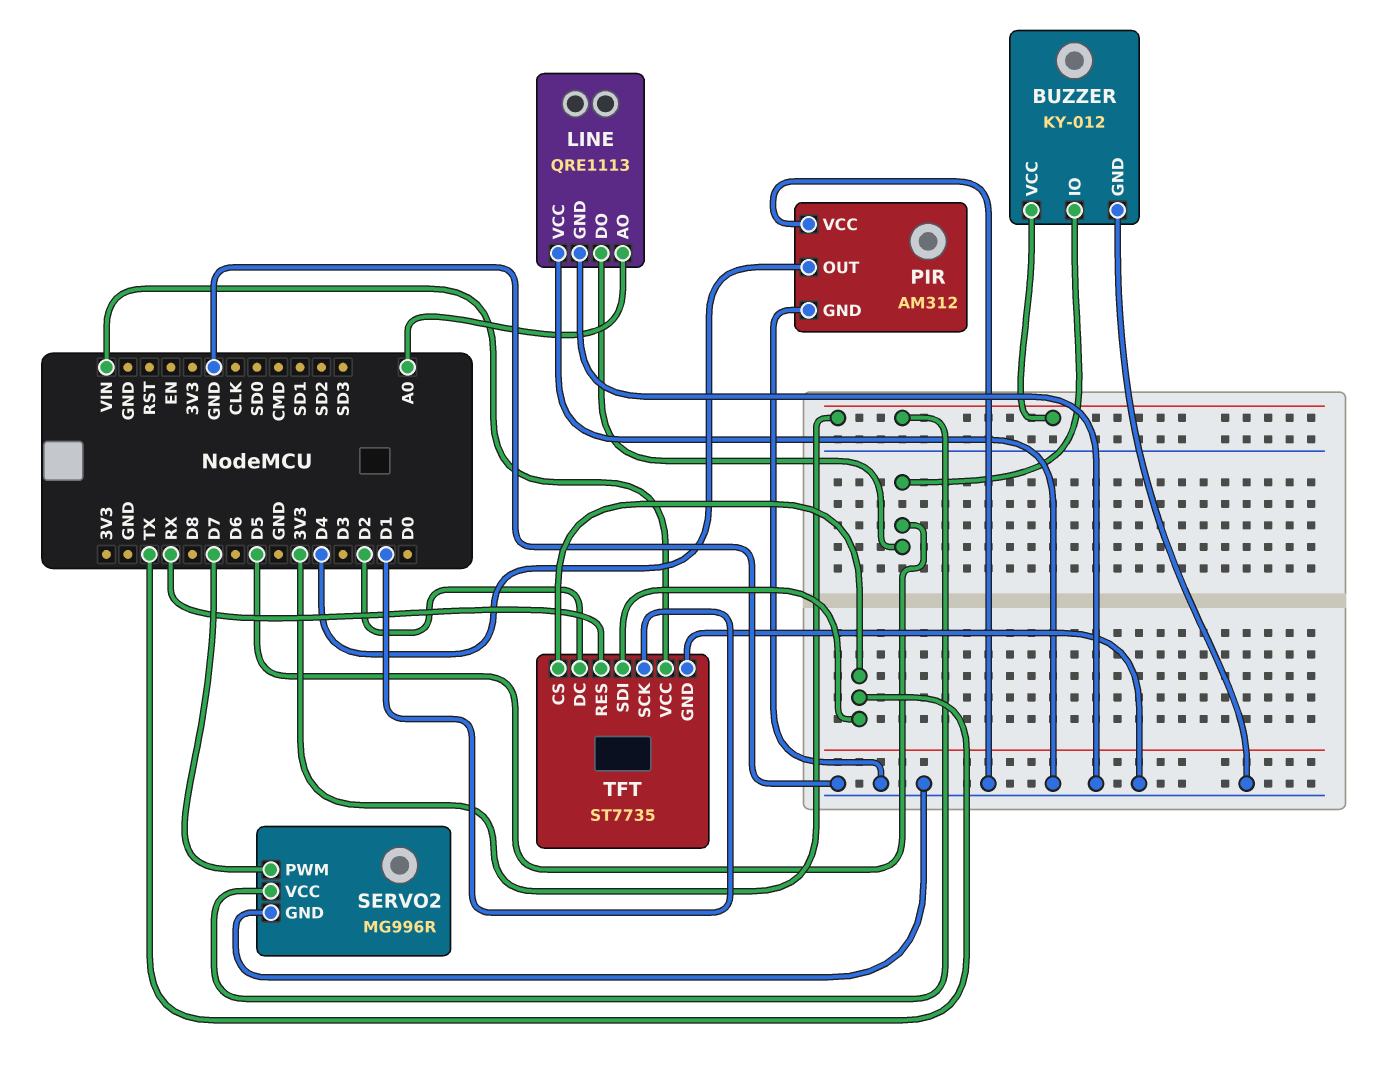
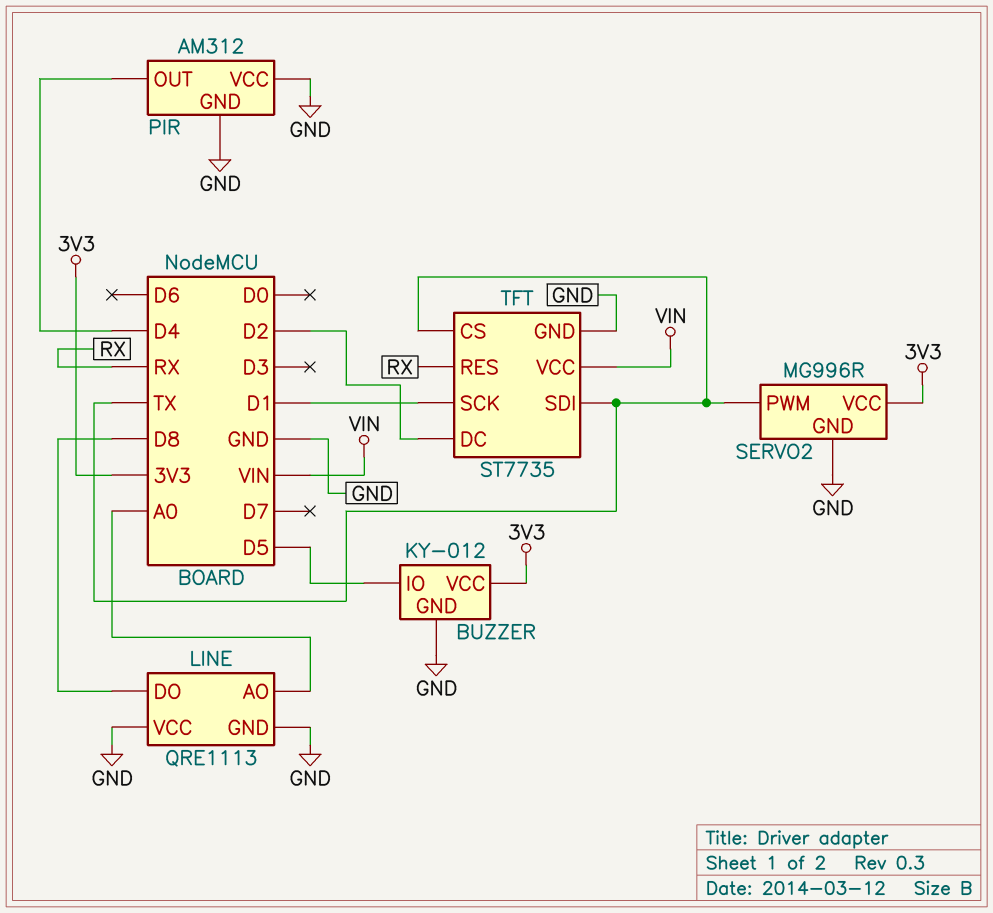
LINE pin DO: D5 -> D8
SERVO2 pin PWM: D7 -> TX

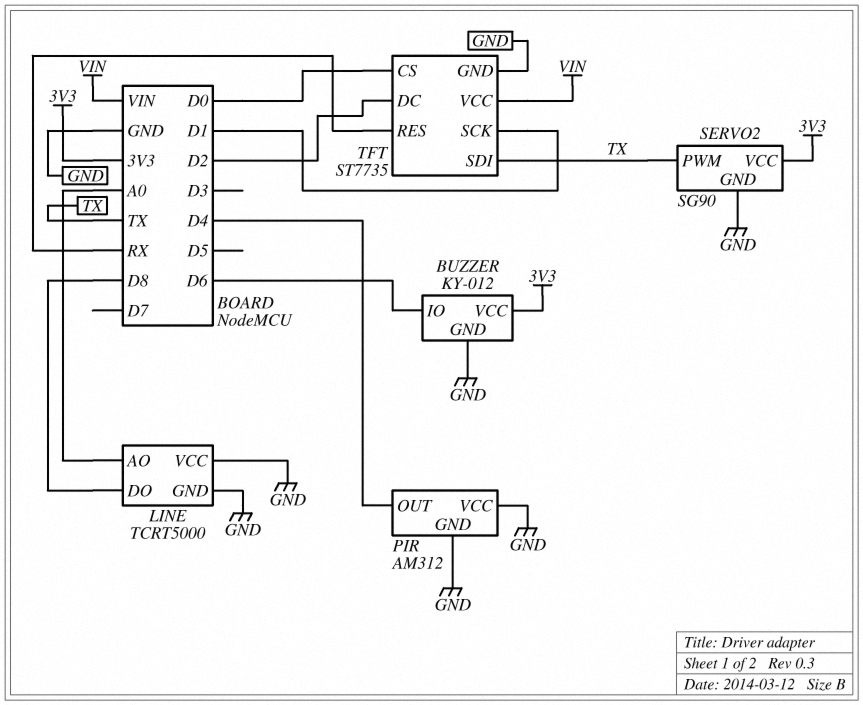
BUZZER pin IO: D5 -> D6
LINE: QRE1113 -> TCRT5000
SERVO2: MG996R -> SG90
TFT pin CS: TX -> D0

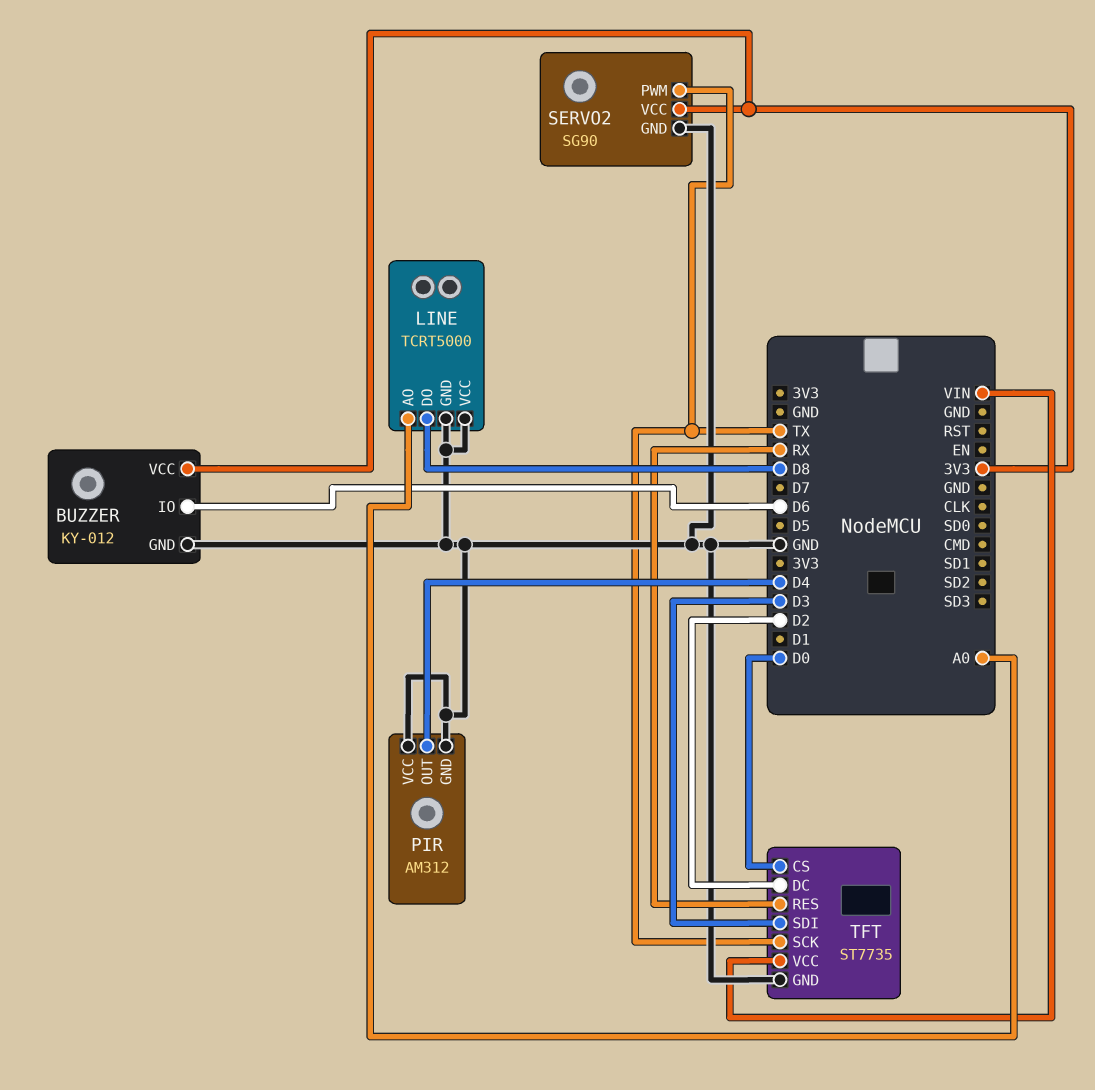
TFT pin SCK: D1 -> TX
TFT pin SDI: TX -> D3

